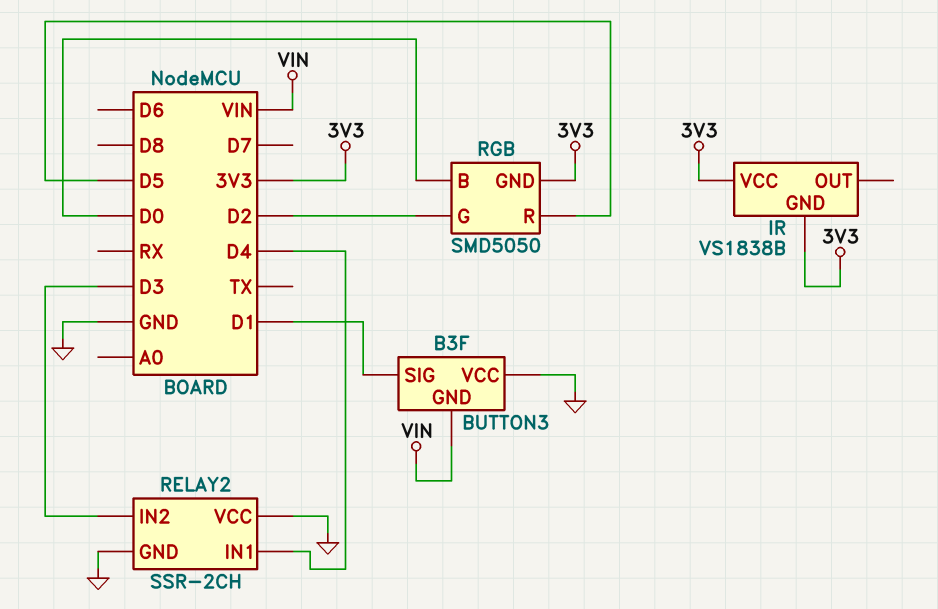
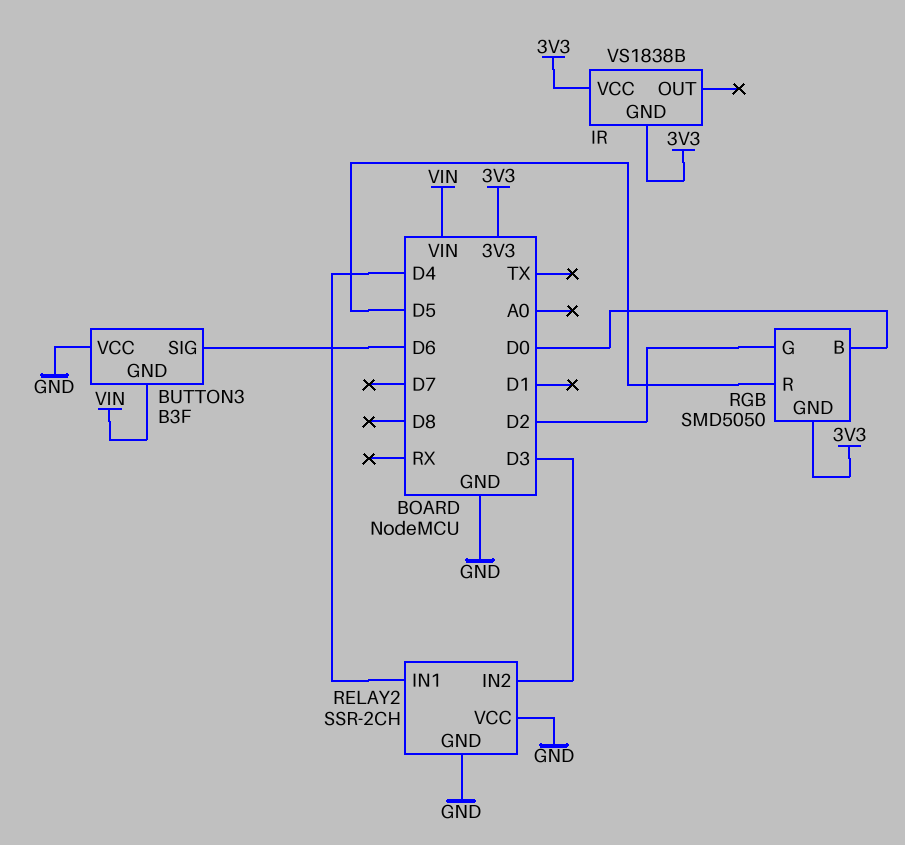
BUTTON3 pin SIG: D1 -> D6

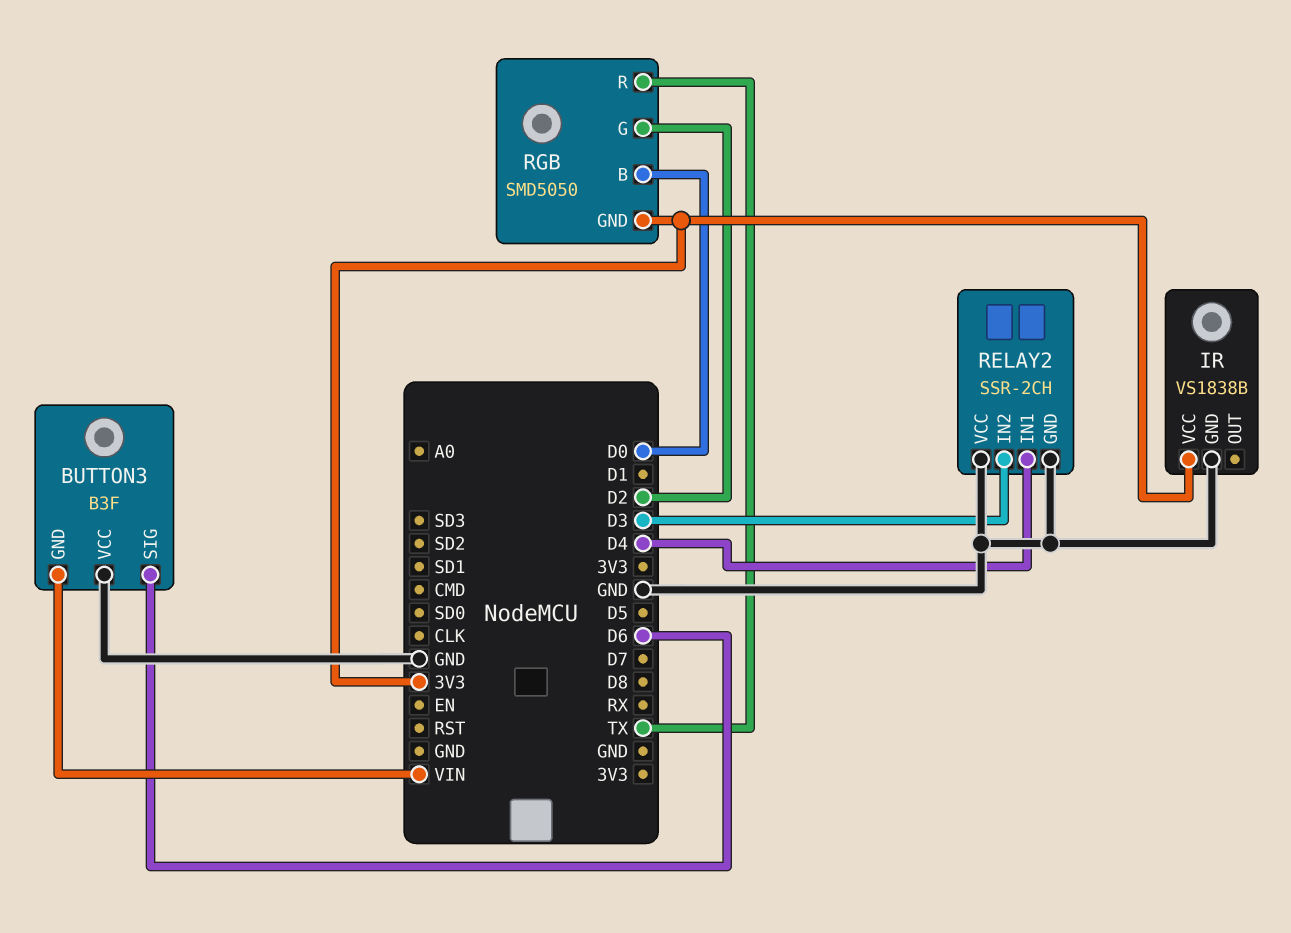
IR pin GND: 3V3 -> GND
RGB pin R: D5 -> TX

